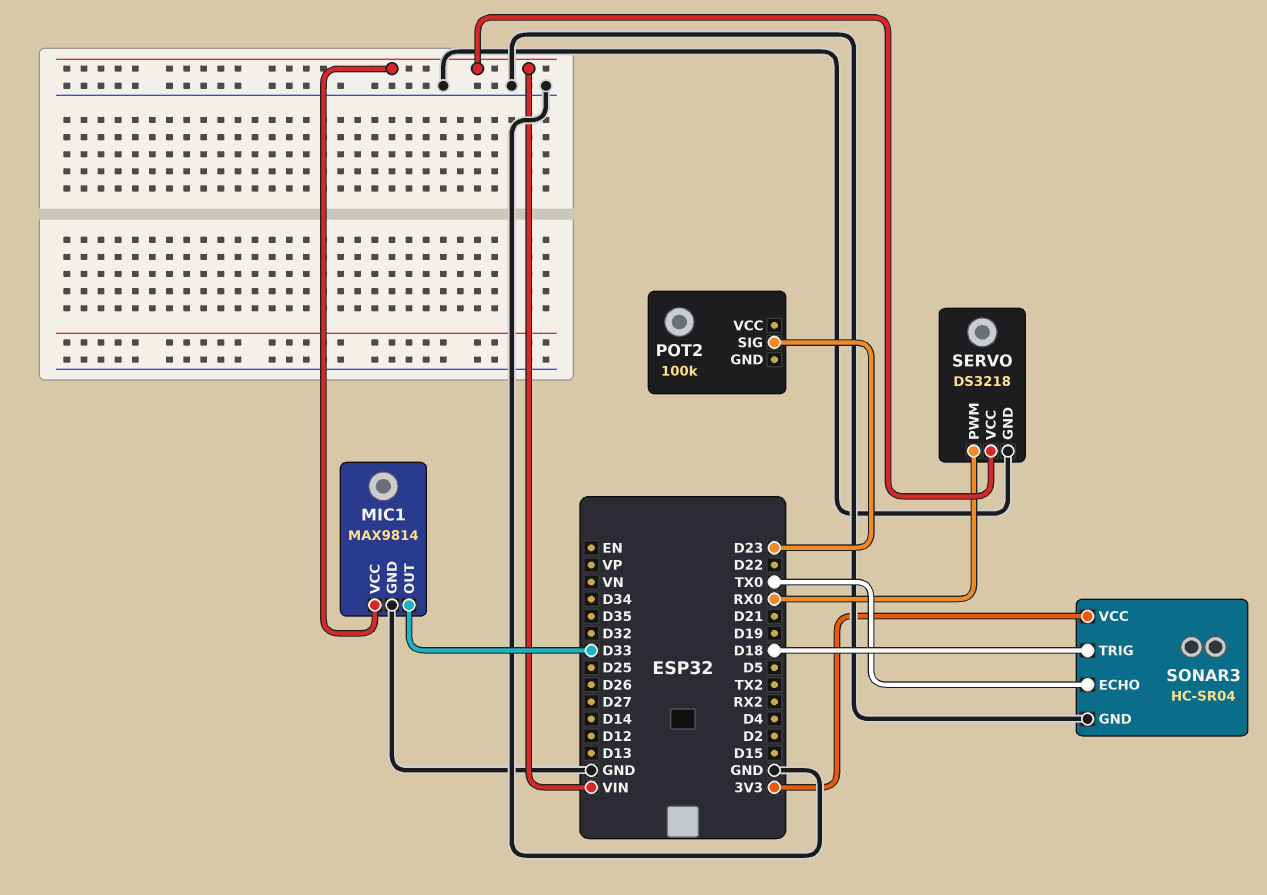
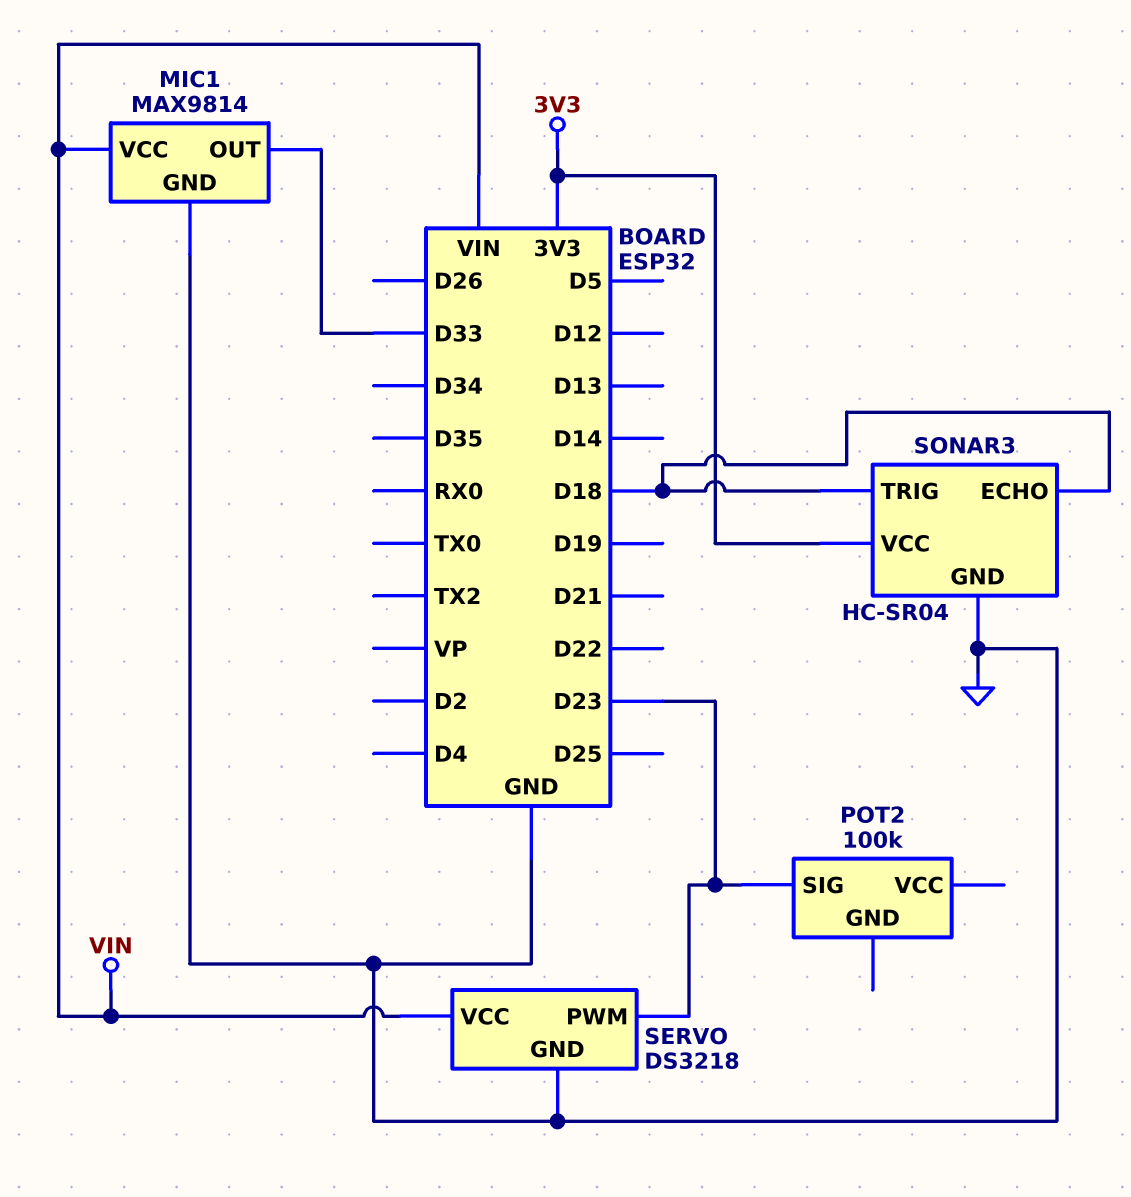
SERVO pin PWM: RX0 -> D23
SONAR3 pin ECHO: TX0 -> D18

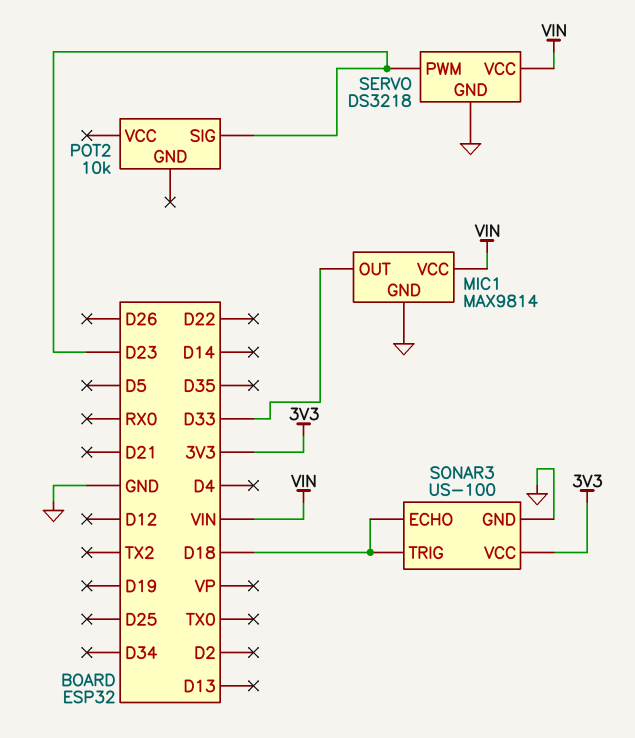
POT2: 100k -> 10k
SONAR3: HC-SR04 -> US-100

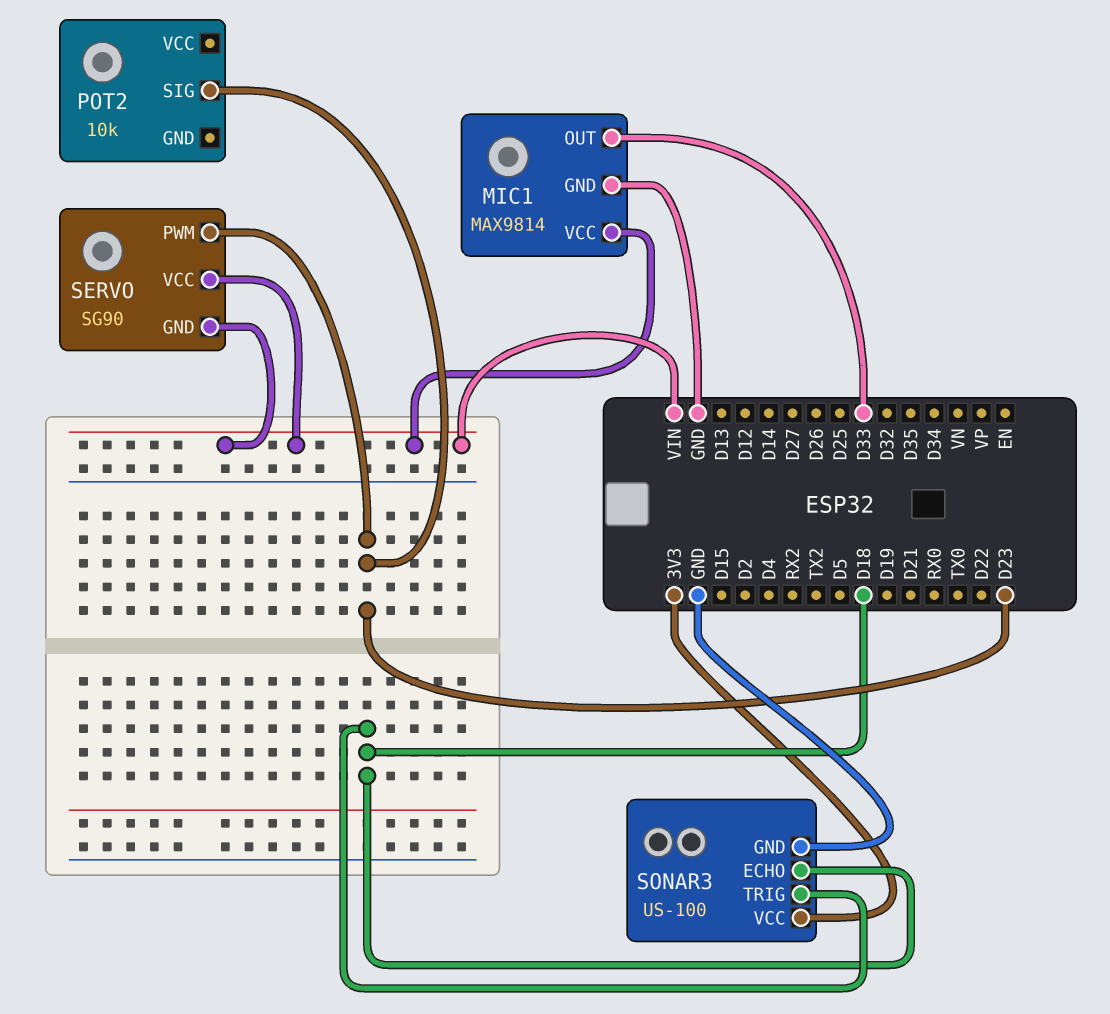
SERVO: DS3218 -> SG90
SERVO pin GND: GND -> VIN

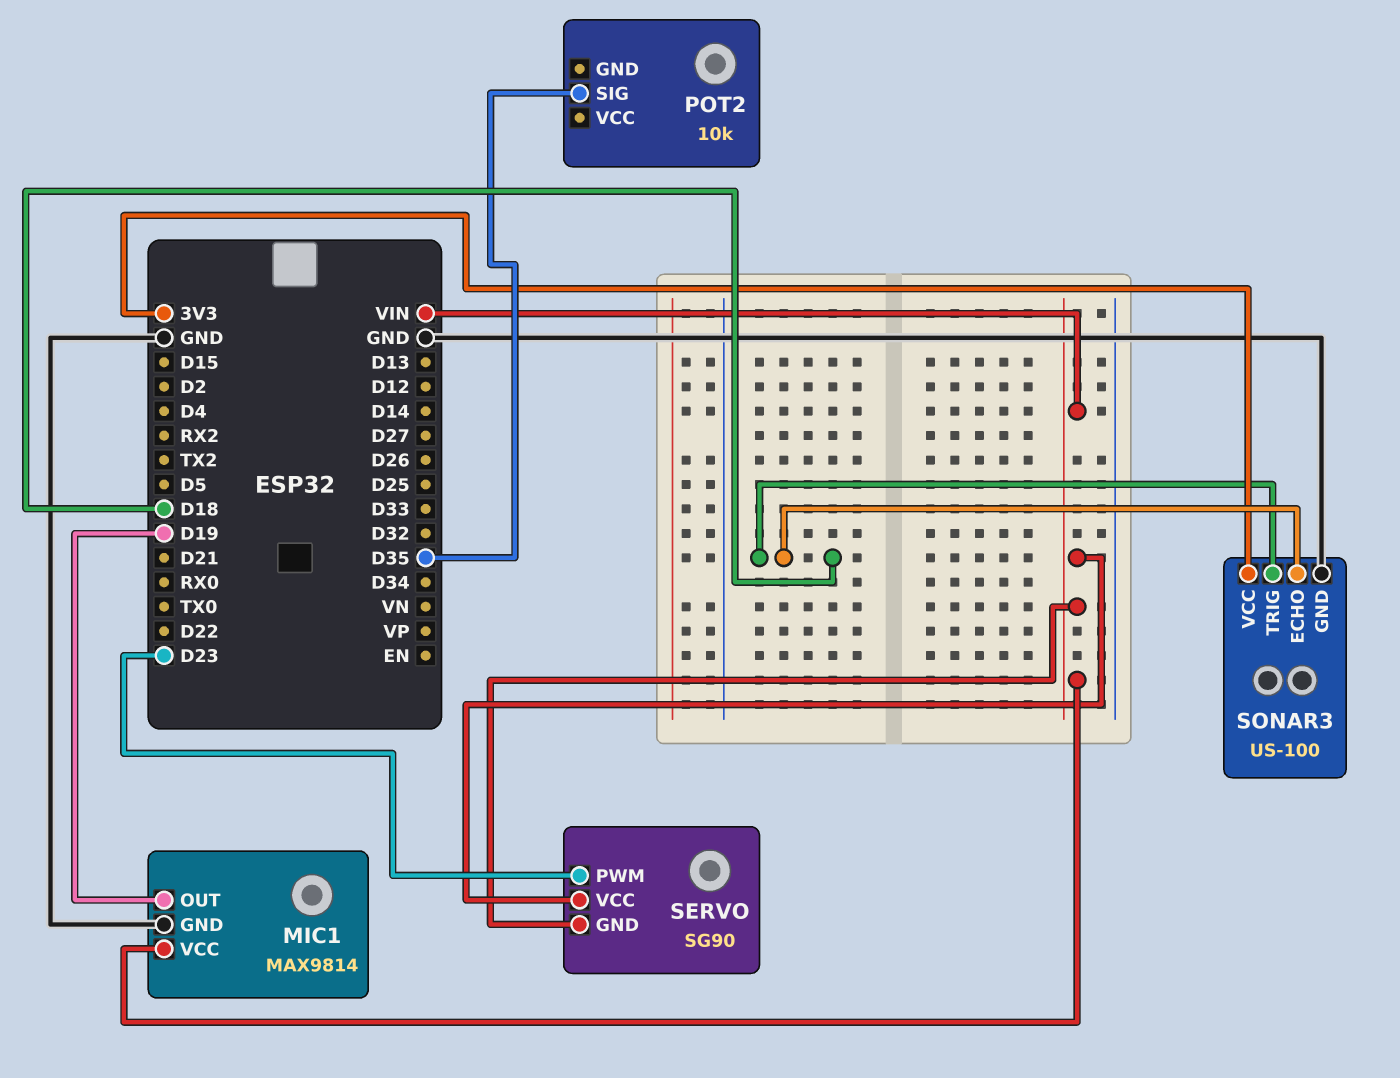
MIC1 pin OUT: D33 -> D19
POT2 pin SIG: D23 -> D35

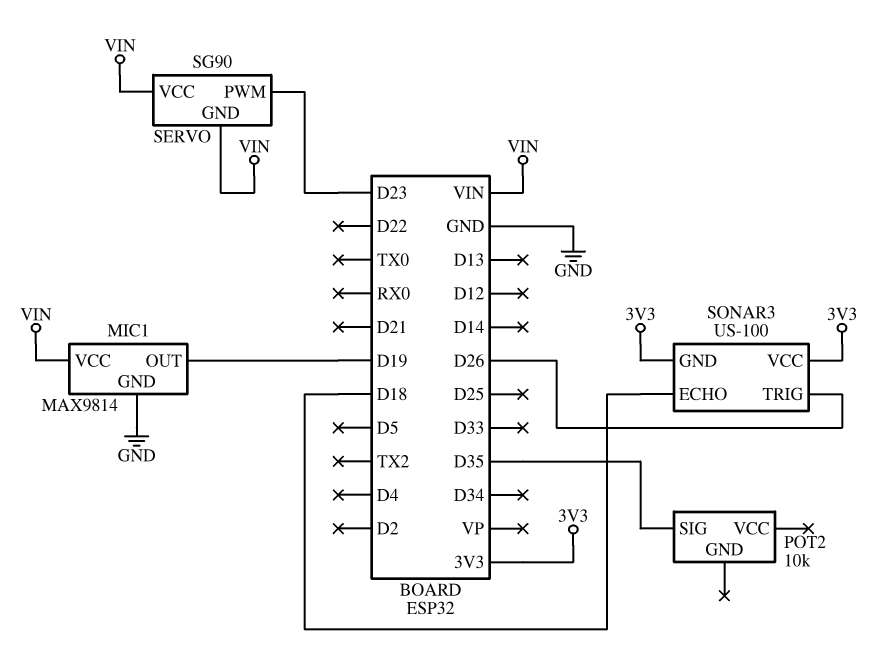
SONAR3 pin GND: GND -> 3V3
SONAR3 pin TRIG: D18 -> D26

